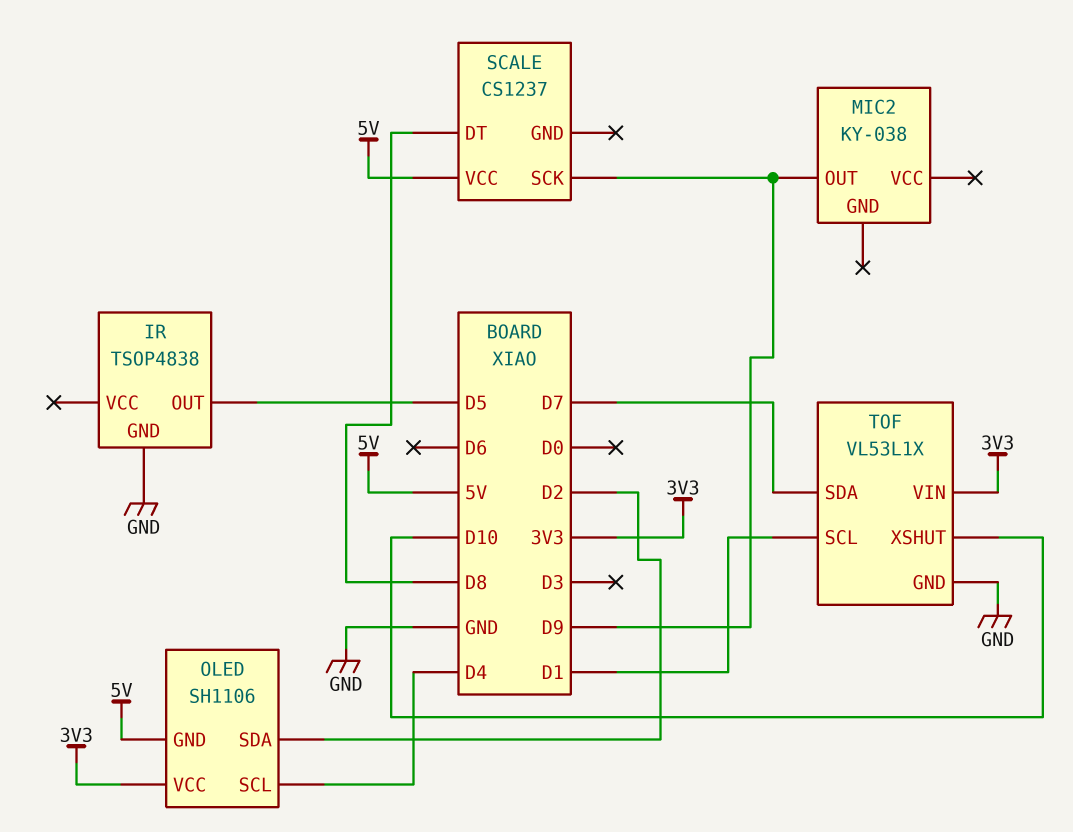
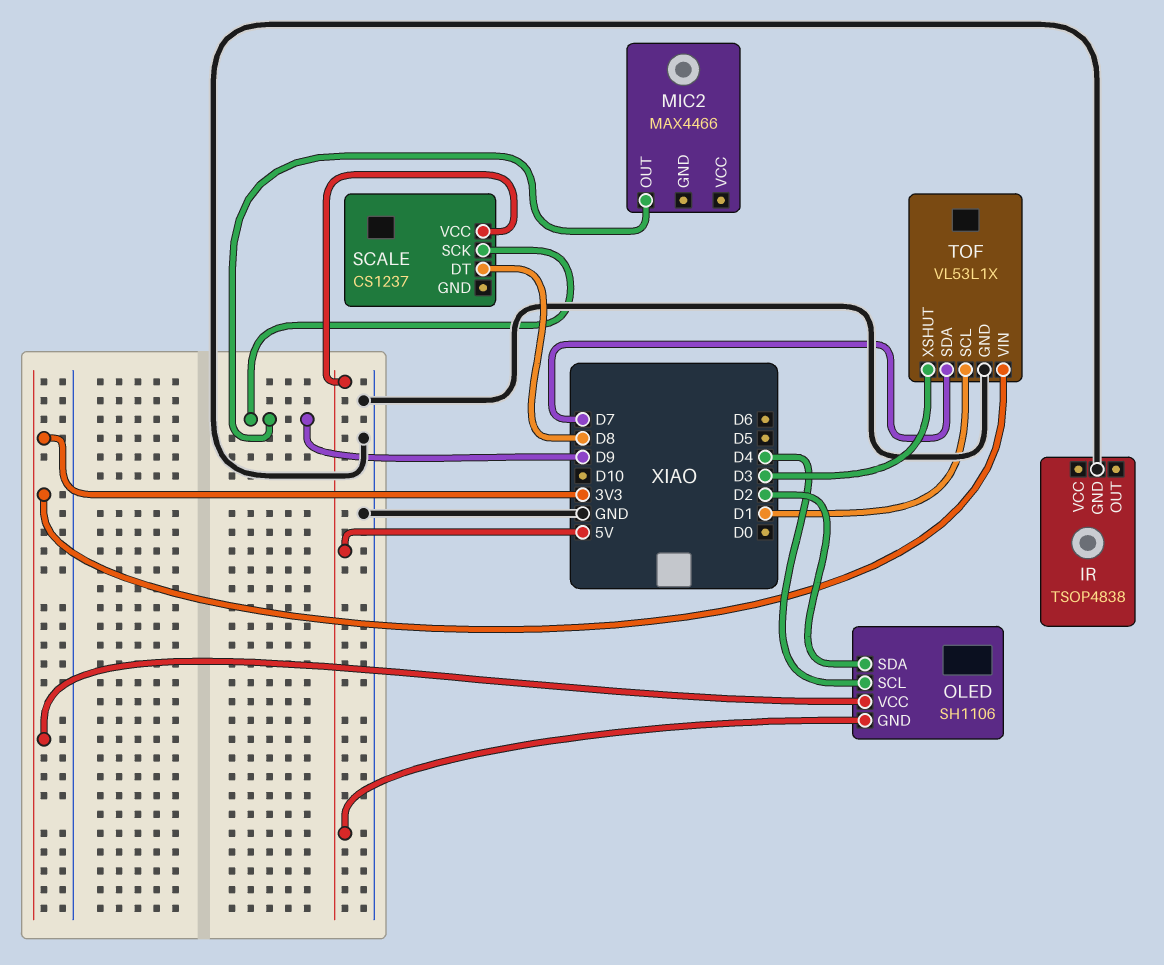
IR pin OUT: D5 -> none
MIC2: KY-038 -> MAX4466
TOF pin XSHUT: D10 -> D3

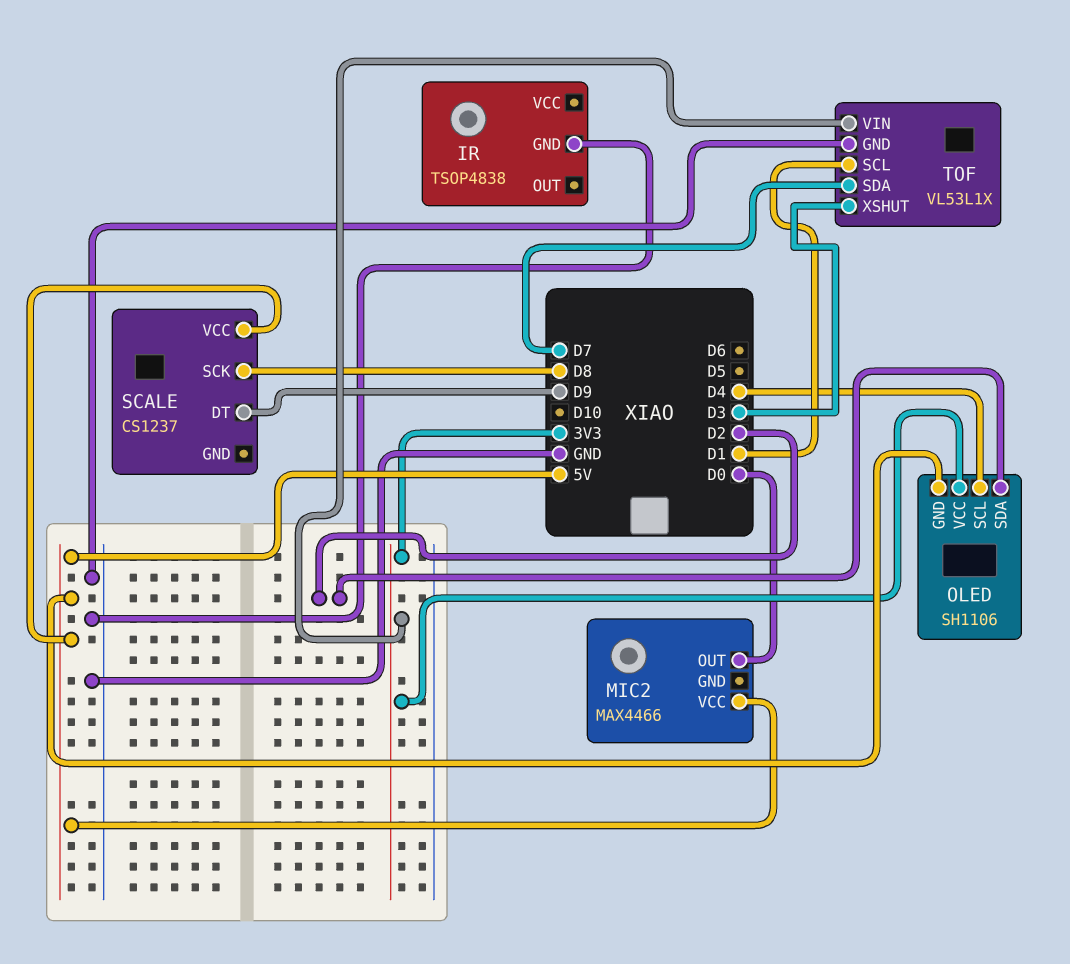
MIC2 pin OUT: D9 -> D0
MIC2 pin VCC: none -> 5V
SCALE pin DT: D8 -> D9
SCALE pin SCK: D9 -> D8

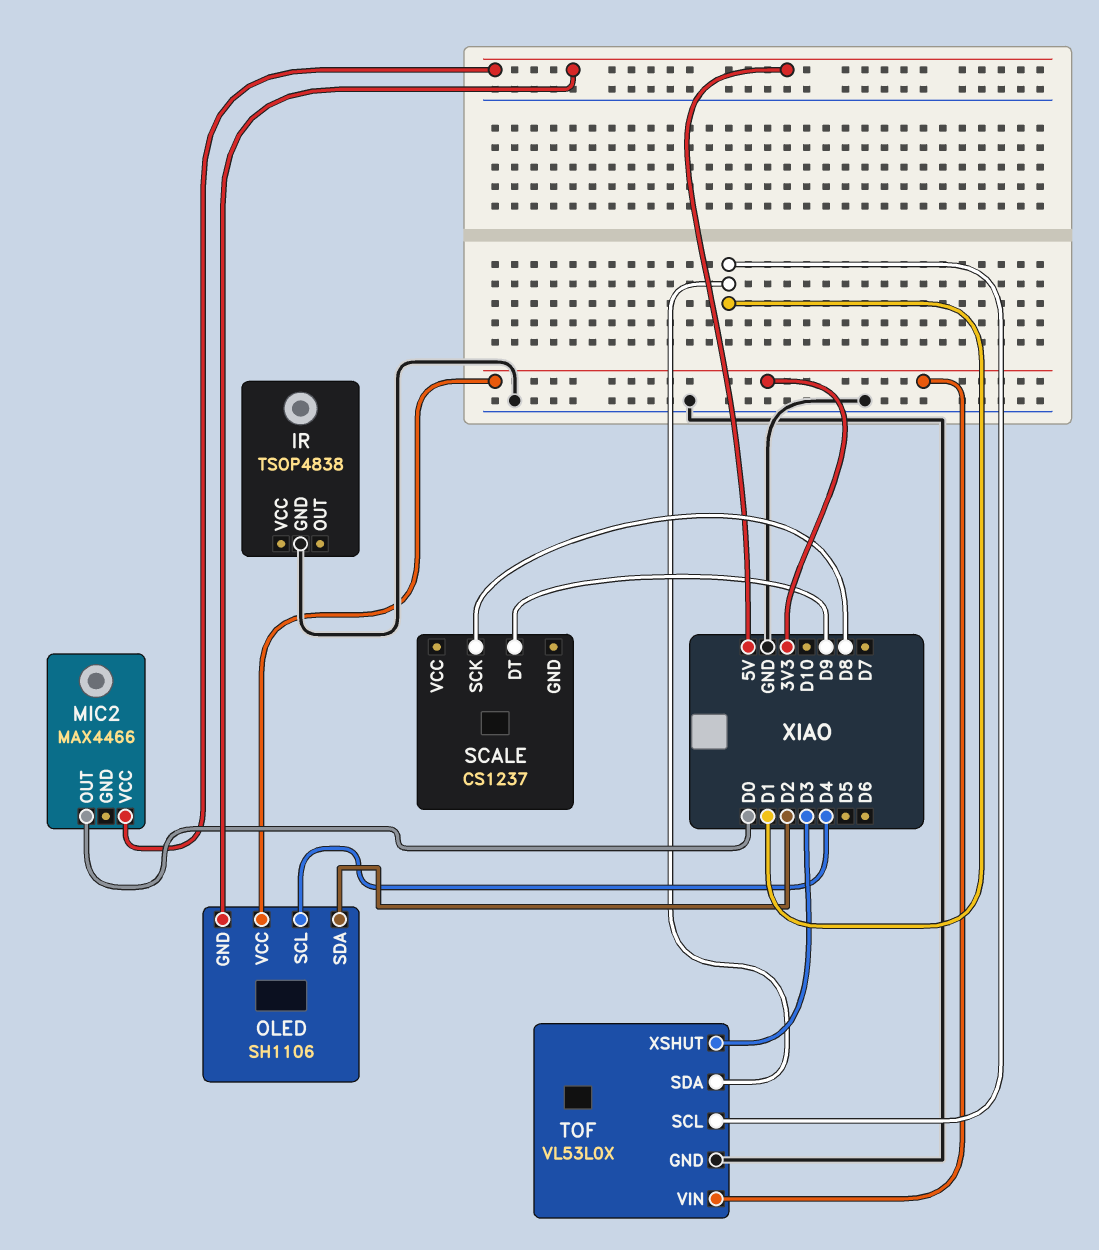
SCALE pin VCC: 5V -> none
TOF: VL53L1X -> VL53L0X
TOF pin SDA: D7 -> D1

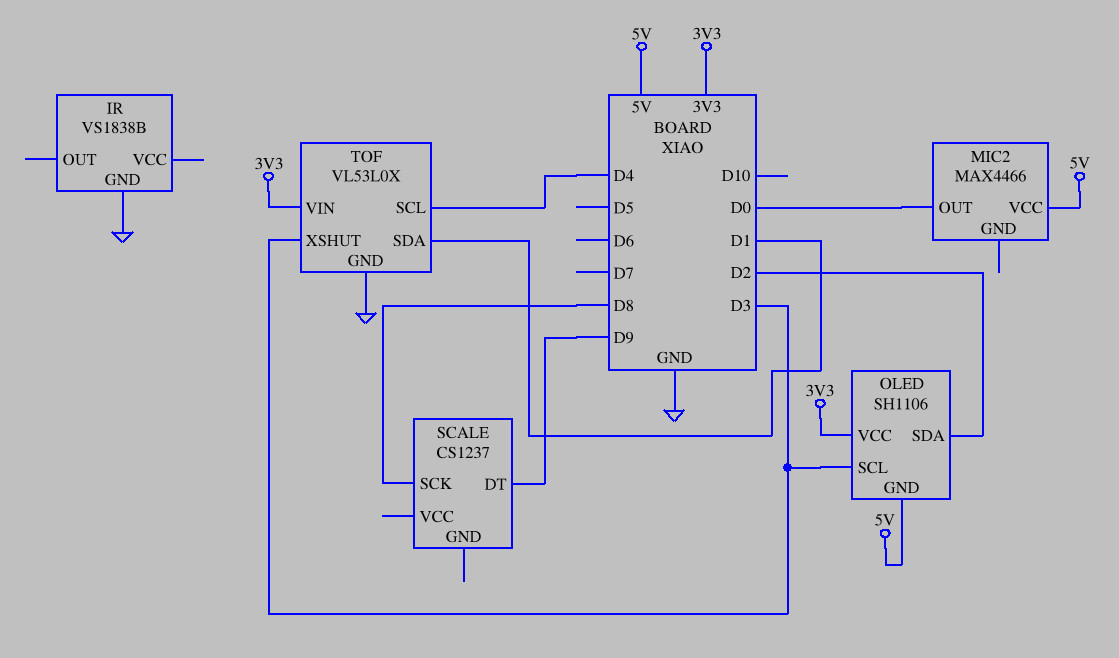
IR: TSOP4838 -> VS1838B
OLED pin SCL: D4 -> D3
TOF pin SCL: D1 -> D4

